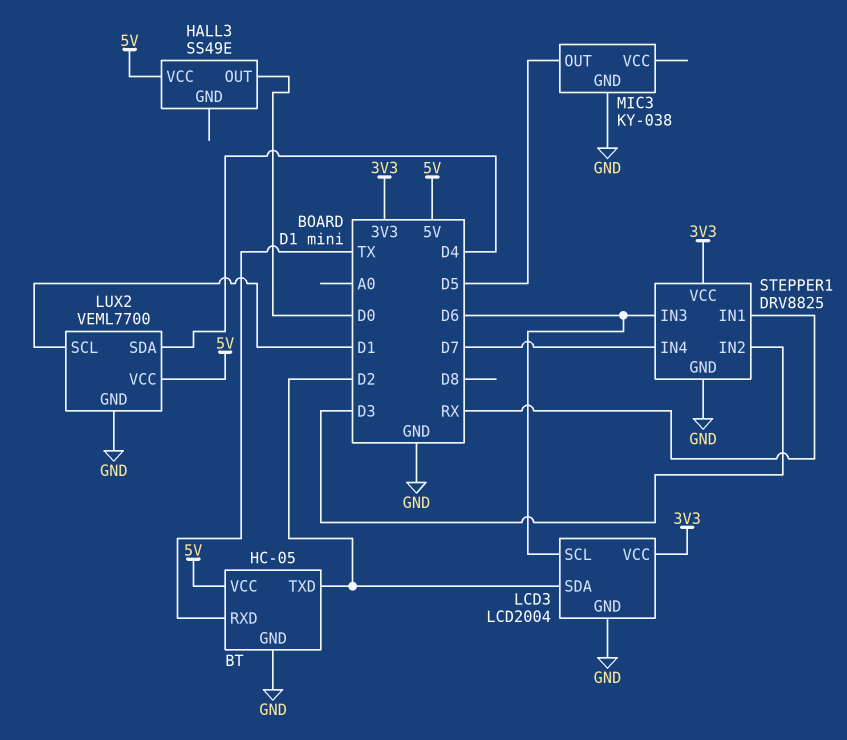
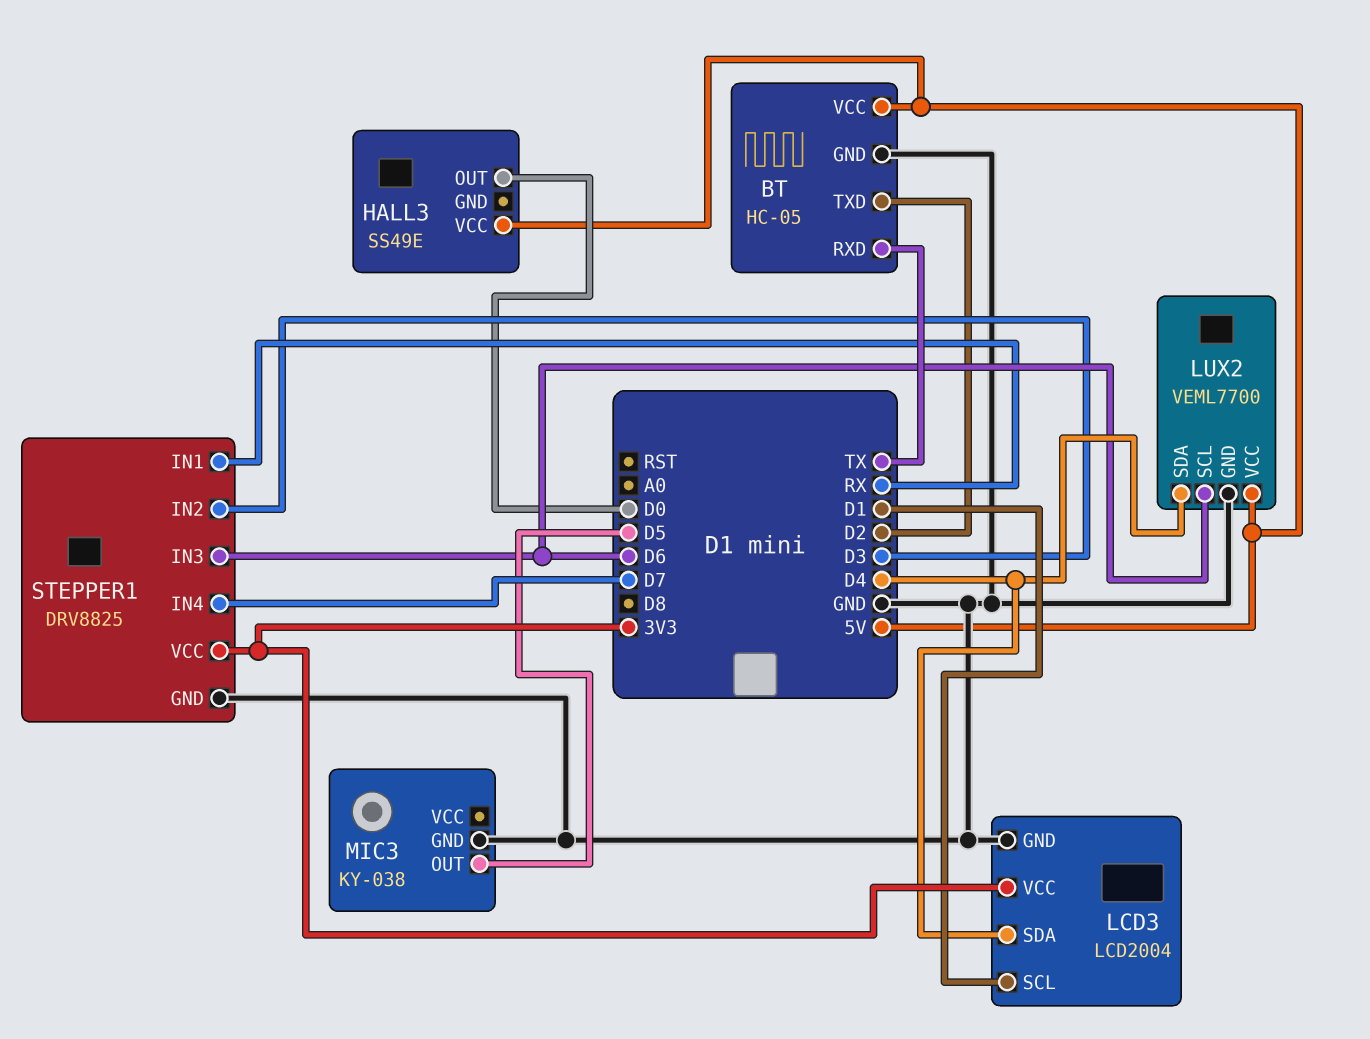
LCD3 pin SCL: D6 -> D1
LCD3 pin SDA: D2 -> D4
LUX2 pin SCL: D1 -> D6

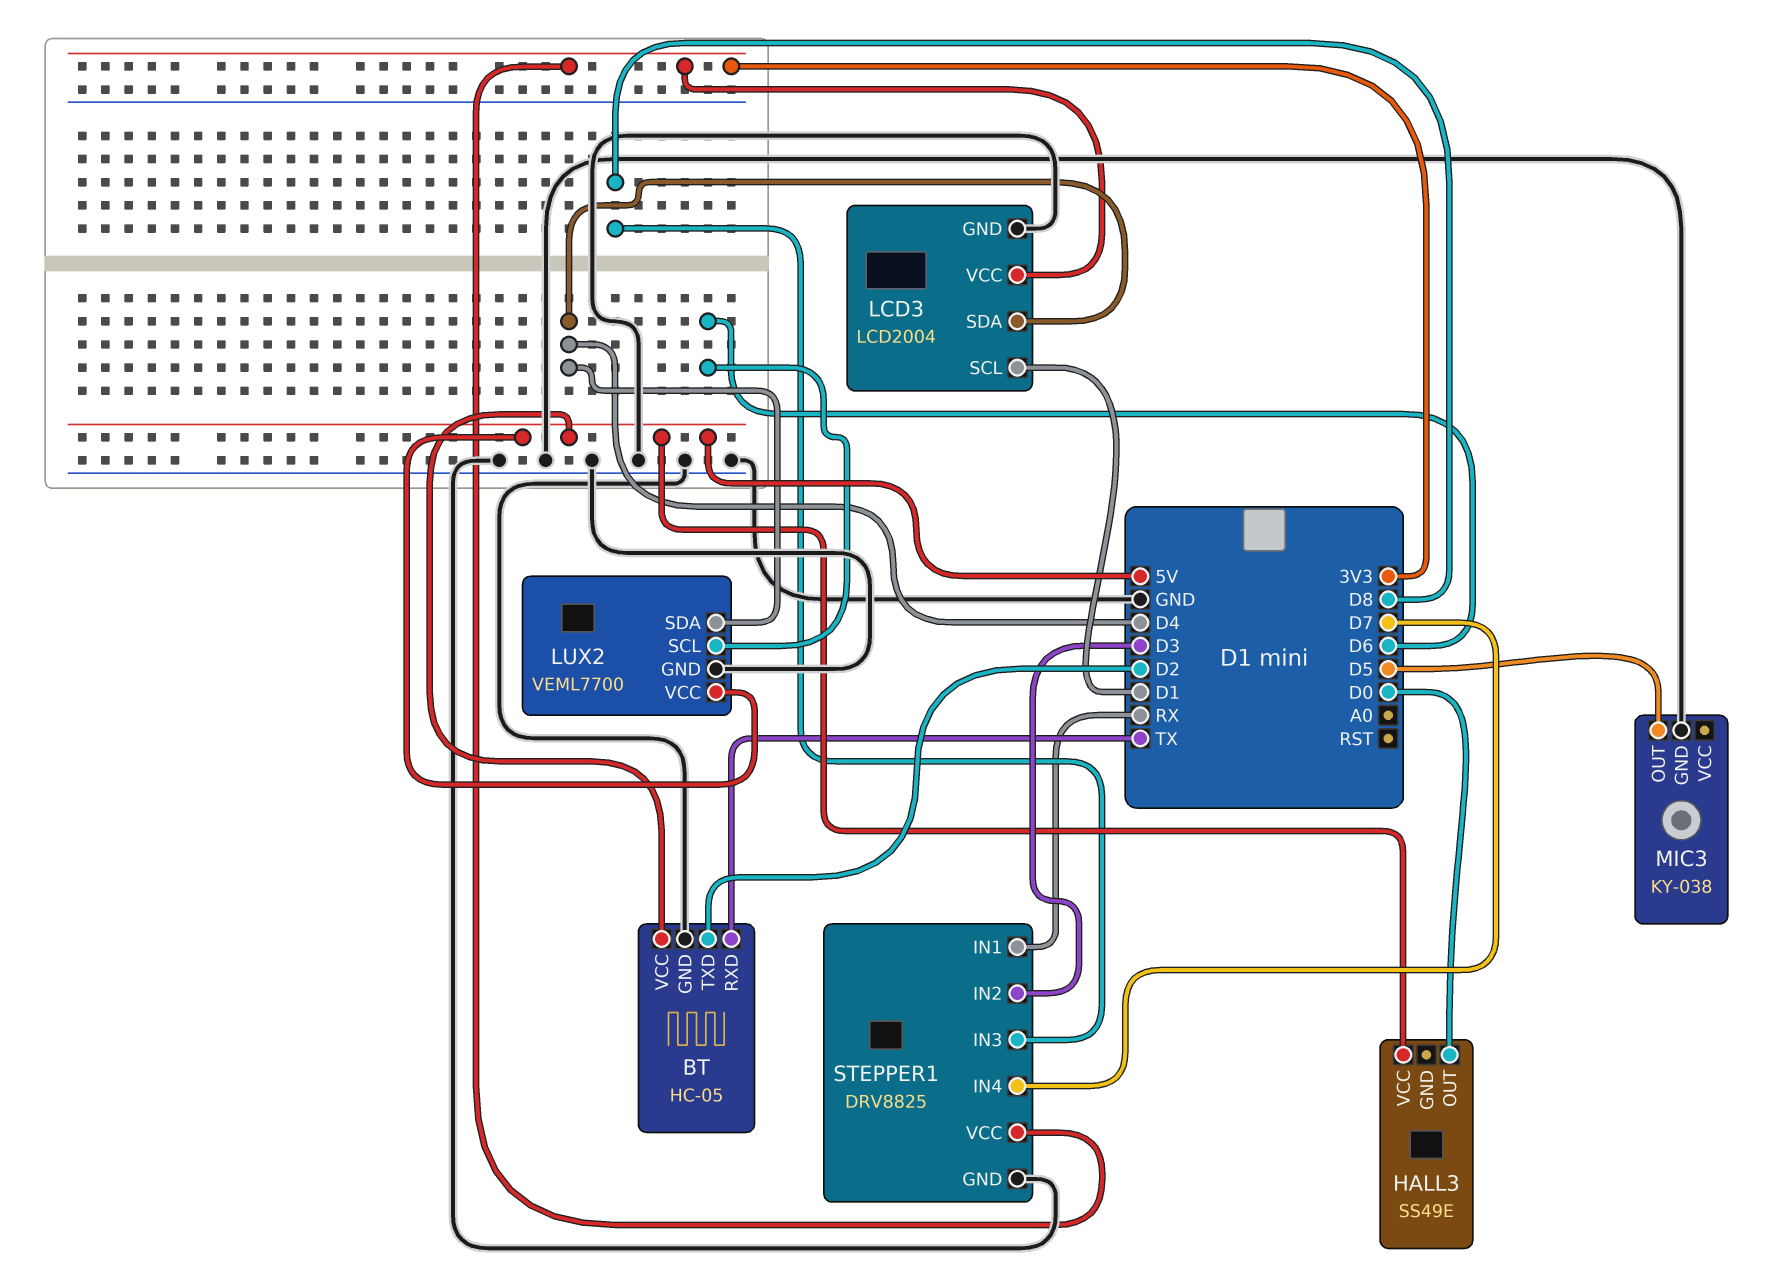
STEPPER1 pin IN3: D6 -> D8

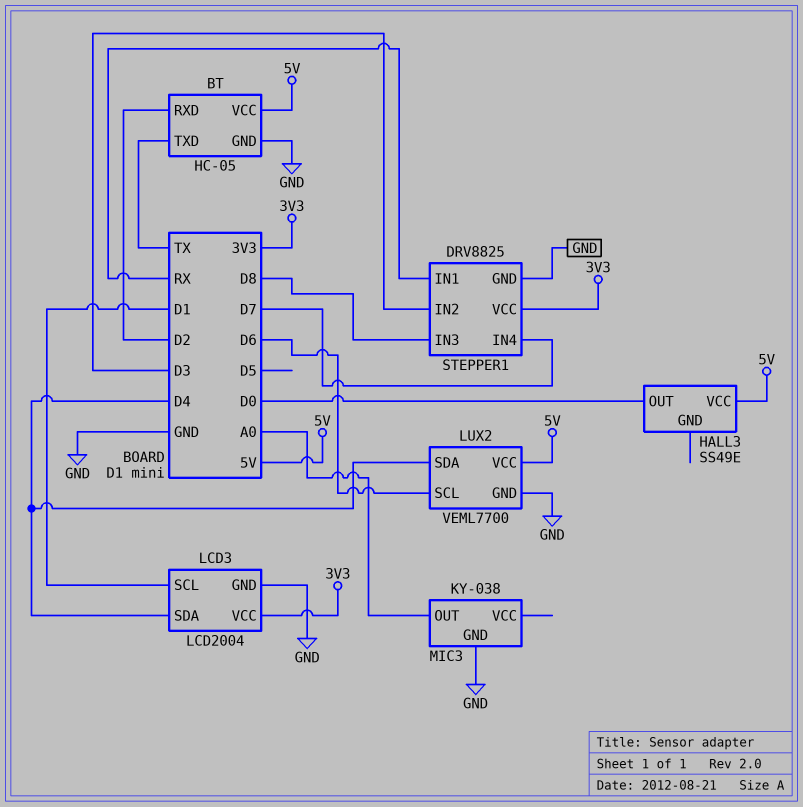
BT pin RXD: TX -> D2
BT pin TXD: D2 -> TX
MIC3 pin OUT: D5 -> A0

